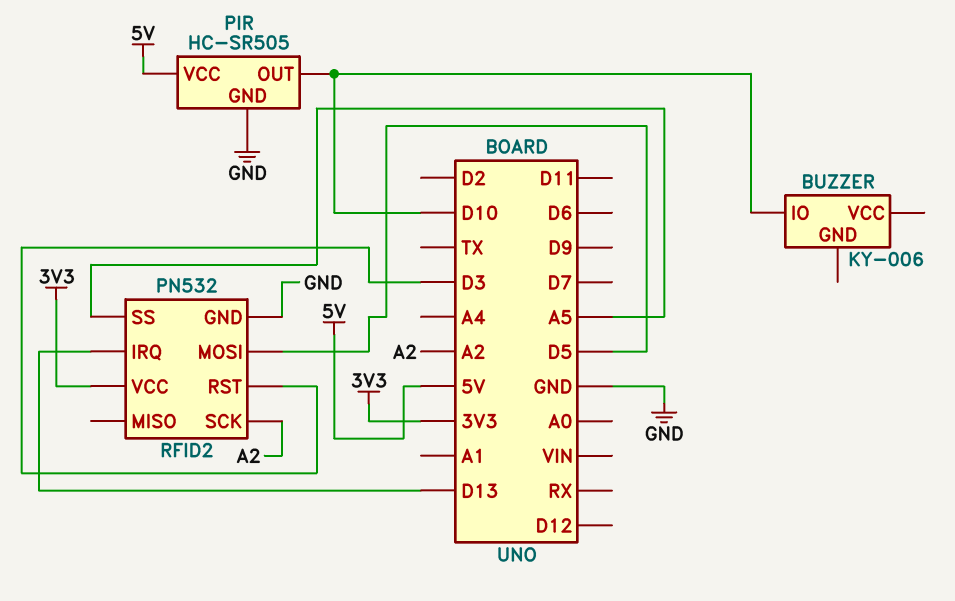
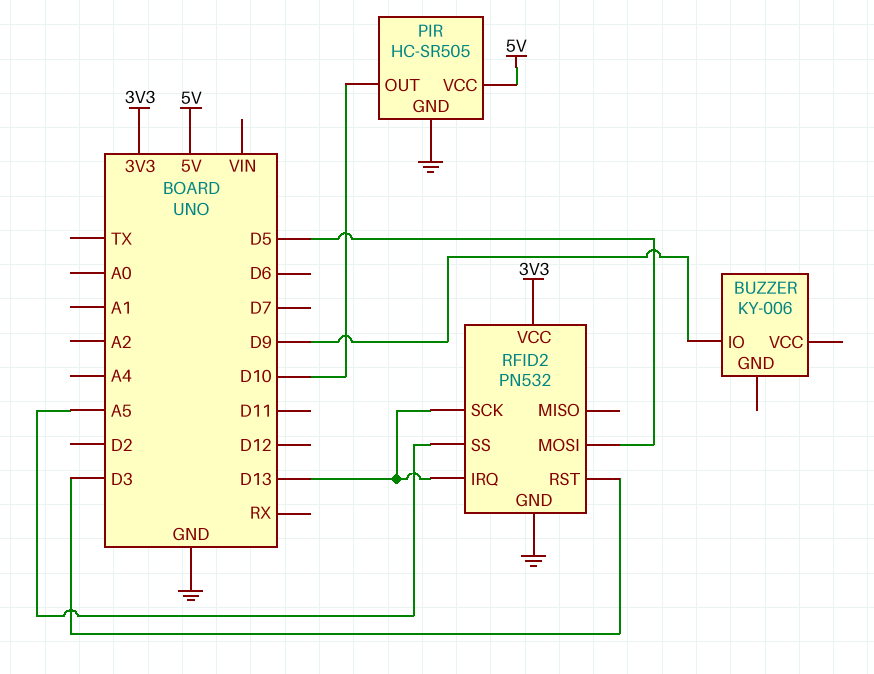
BUZZER pin IO: D10 -> D9
RFID2 pin SCK: A2 -> D13

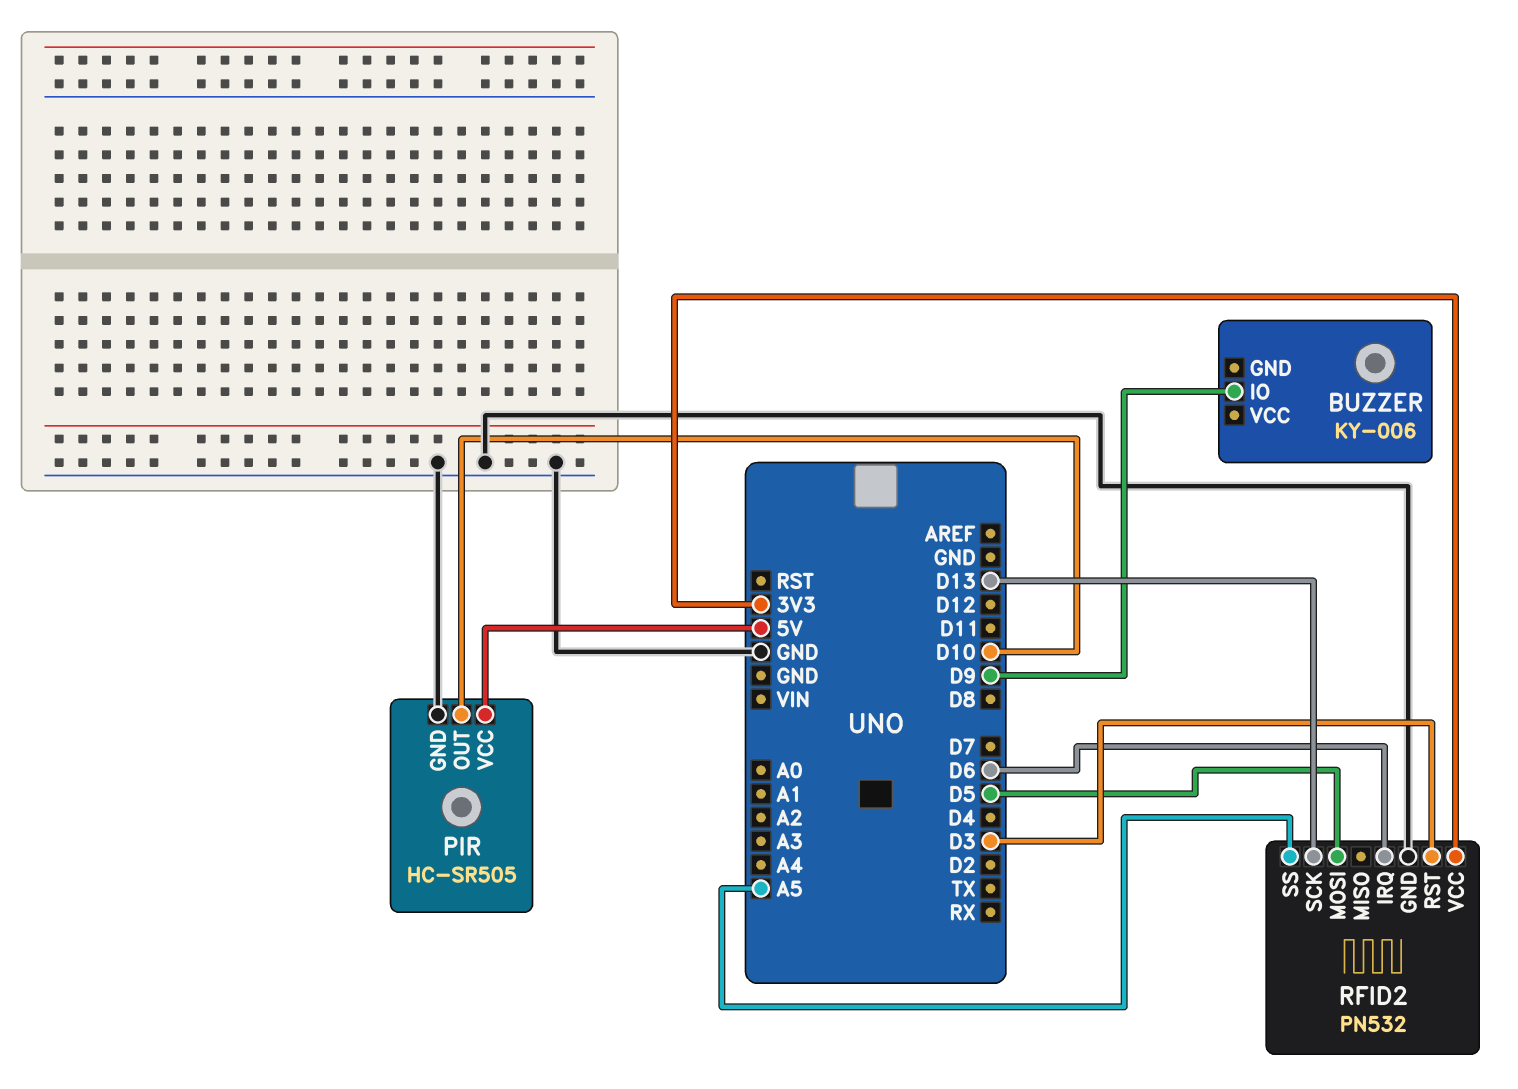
RFID2 pin IRQ: D13 -> D6

